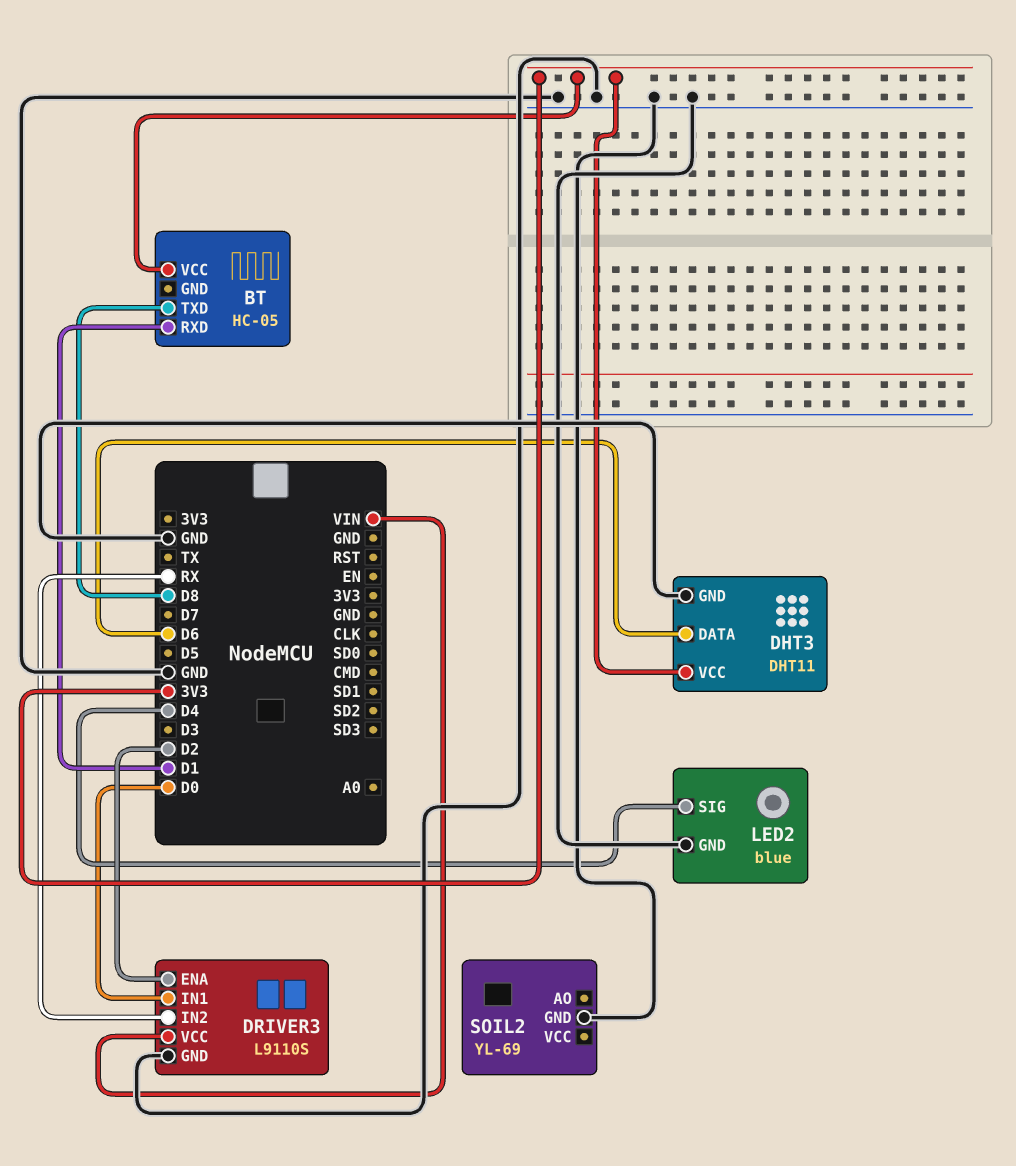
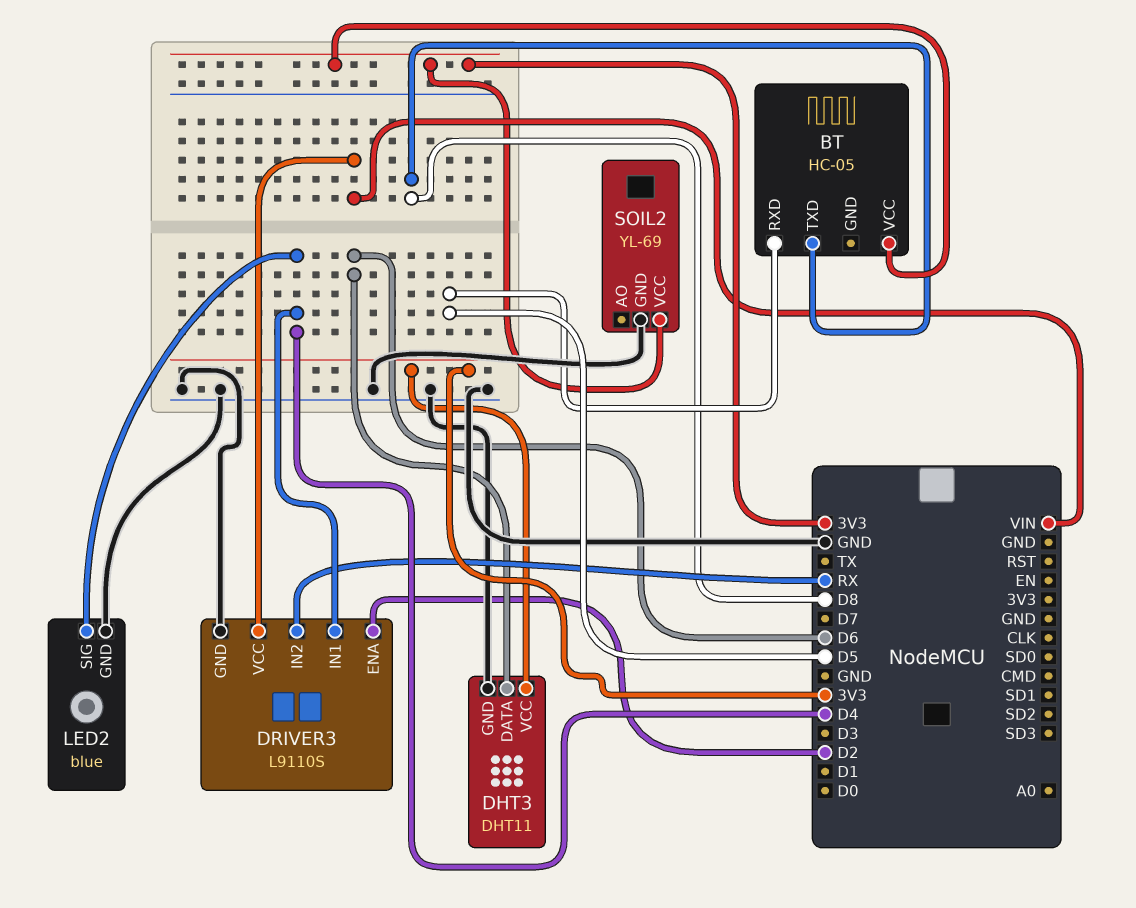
BT pin RXD: D1 -> D5
DRIVER3 pin IN1: D0 -> D4
SOIL2 pin VCC: none -> 3V3

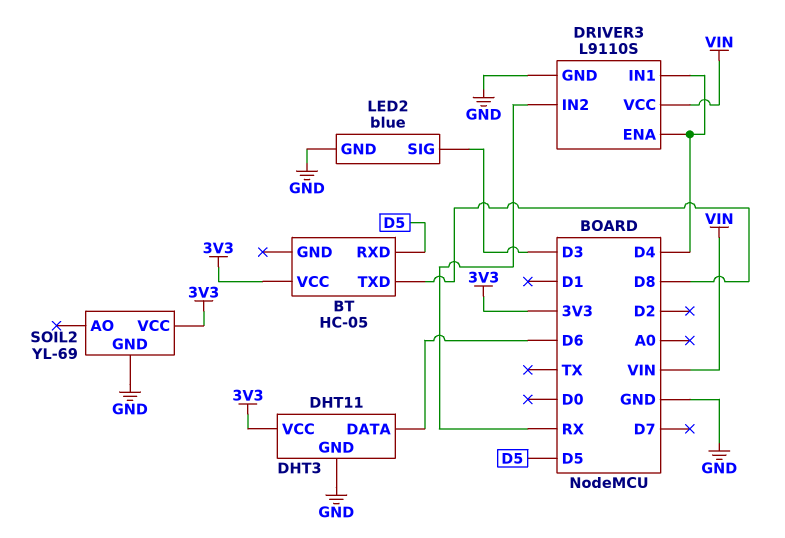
DRIVER3 pin ENA: D2 -> D4
LED2 pin SIG: D4 -> D3

